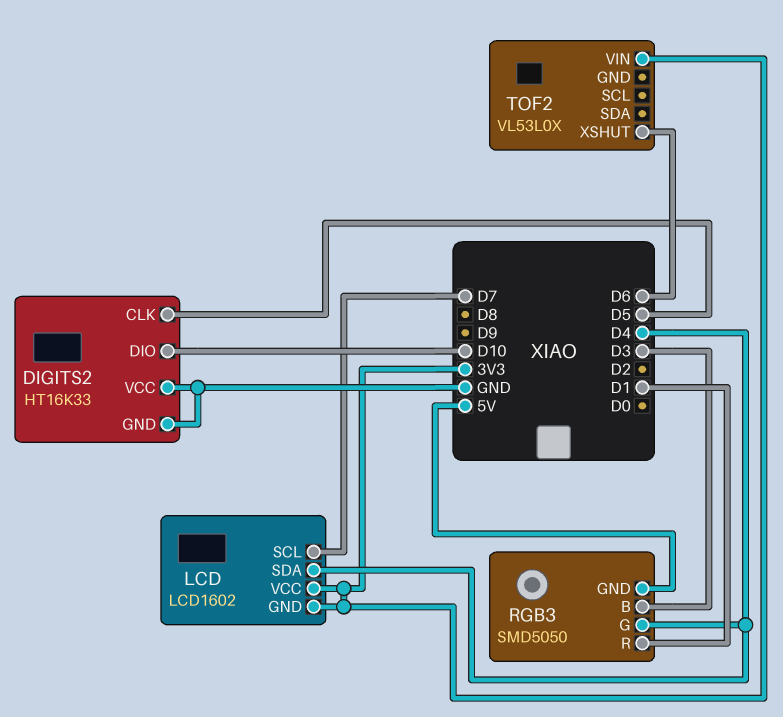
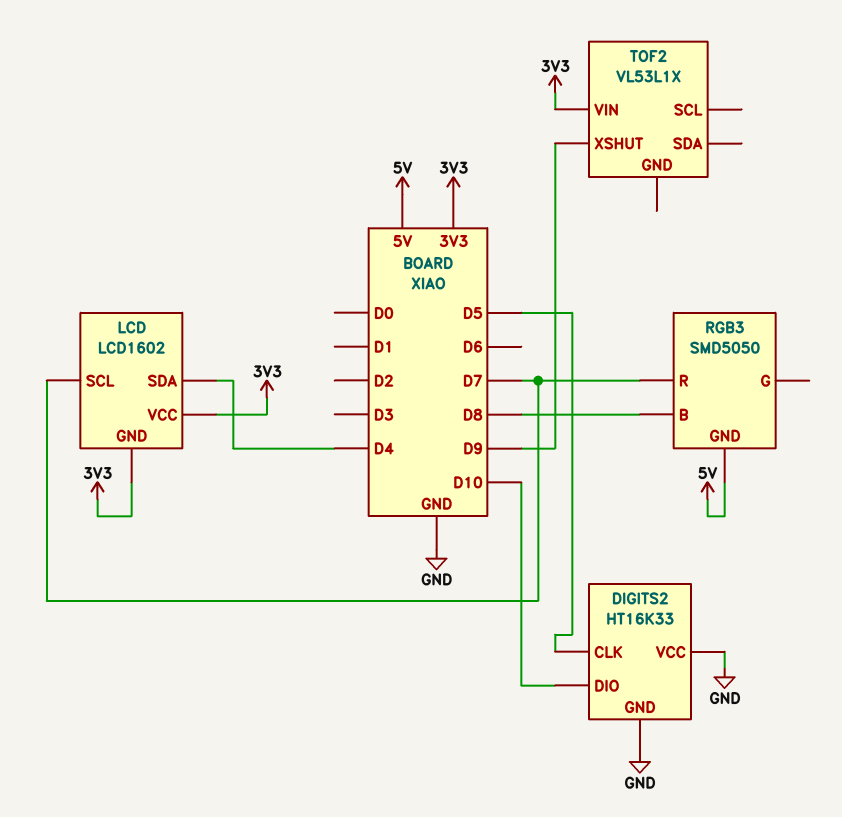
RGB3 pin B: D3 -> D8
RGB3 pin G: D4 -> none
RGB3 pin R: D1 -> D7
TOF2: VL53L0X -> VL53L1X
TOF2 pin XSHUT: D6 -> D9

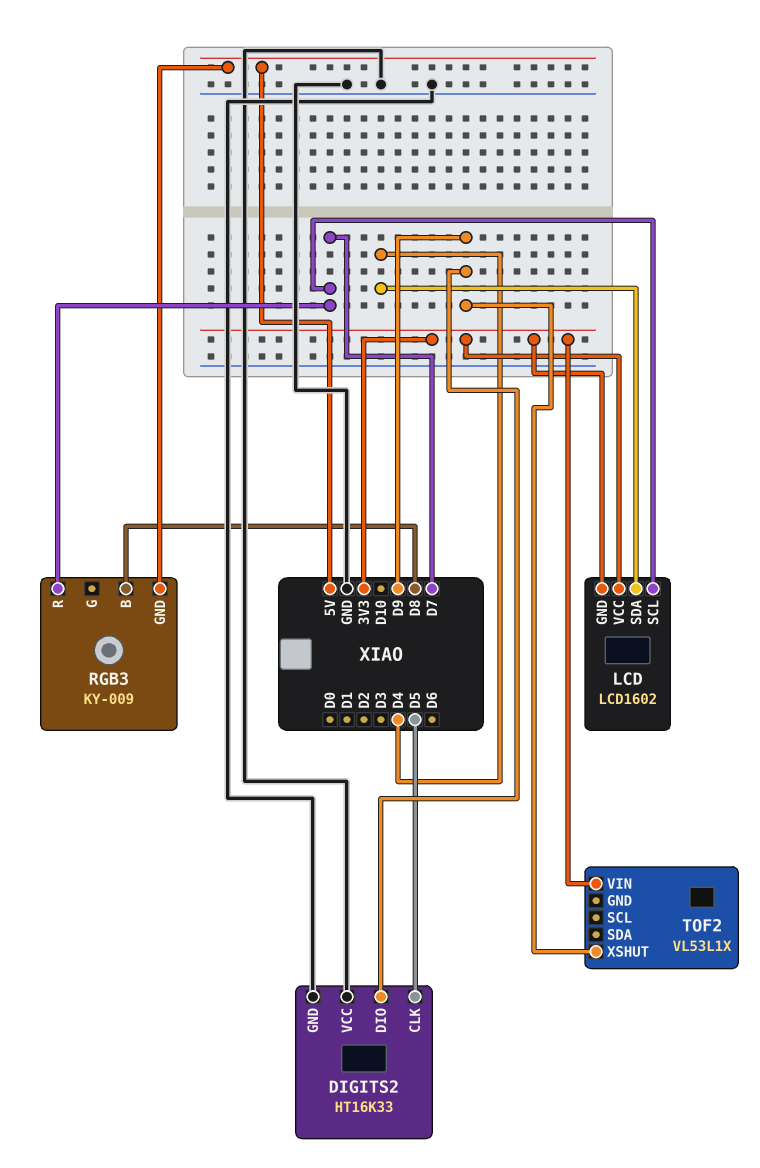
DIGITS2 pin DIO: D10 -> D9
RGB3: SMD5050 -> KY-009

